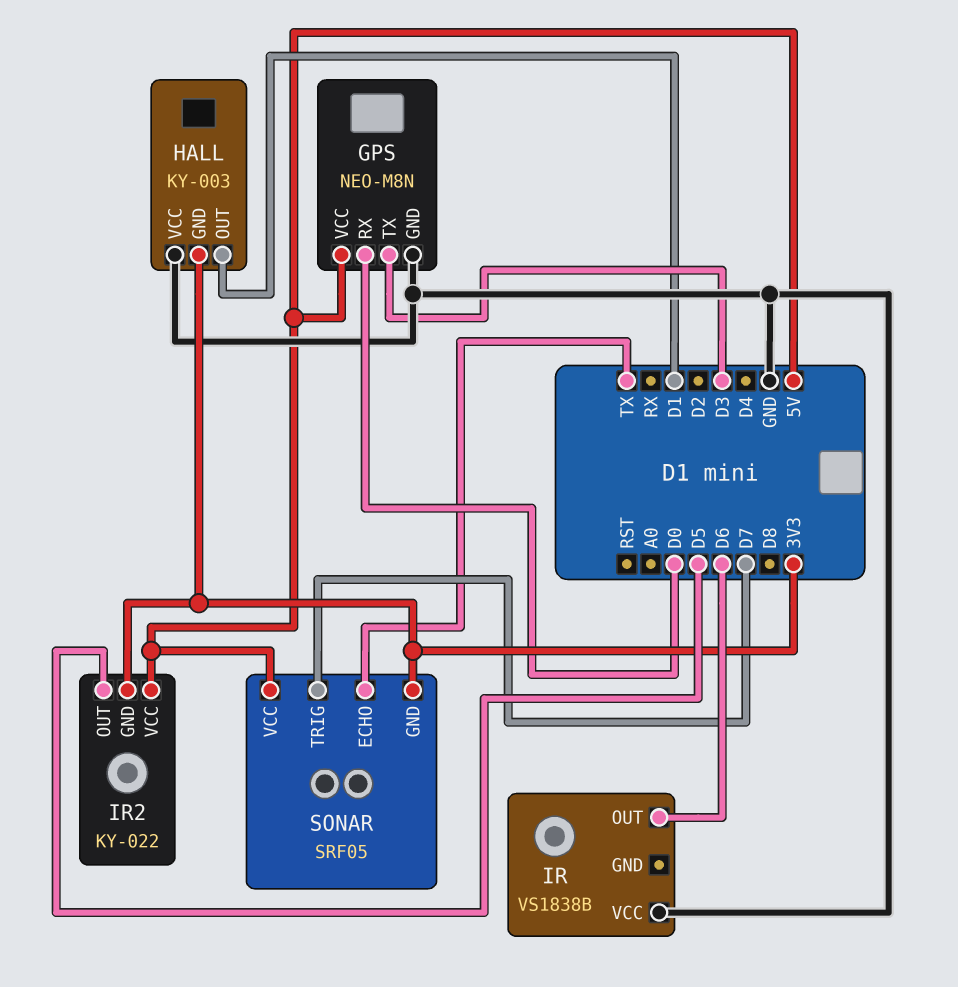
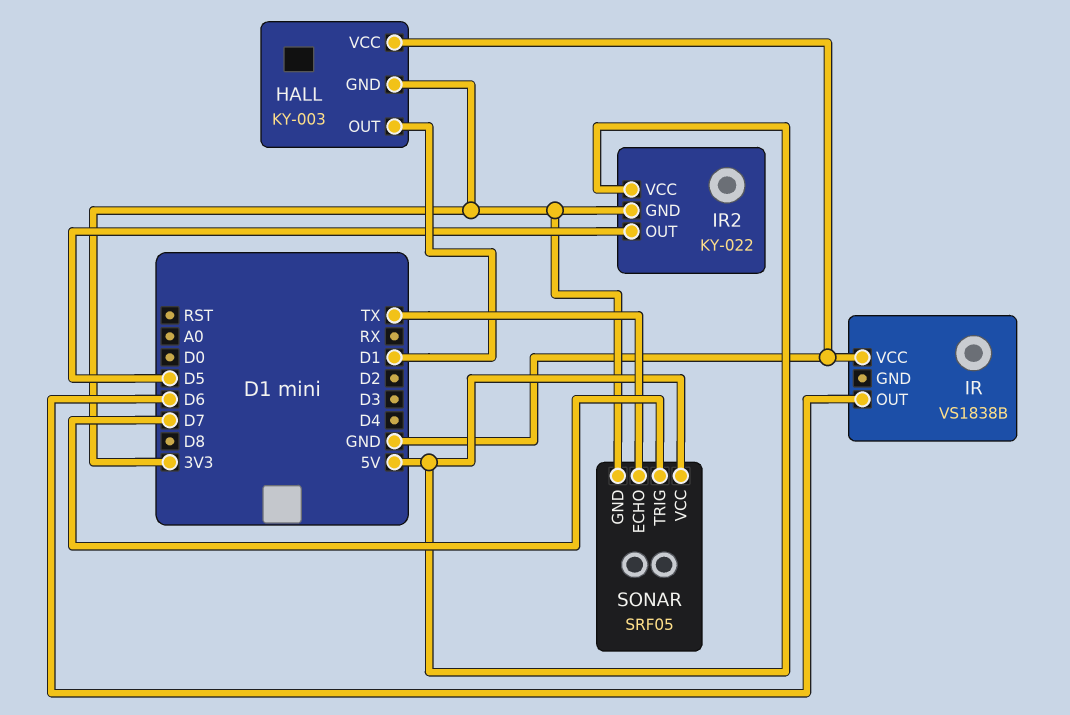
GPS: NEO-M8N -> none
GPS pin GND: GND -> none
GPS pin RX: D0 -> none
GPS pin TX: D3 -> none
GPS pin VCC: 5V -> none

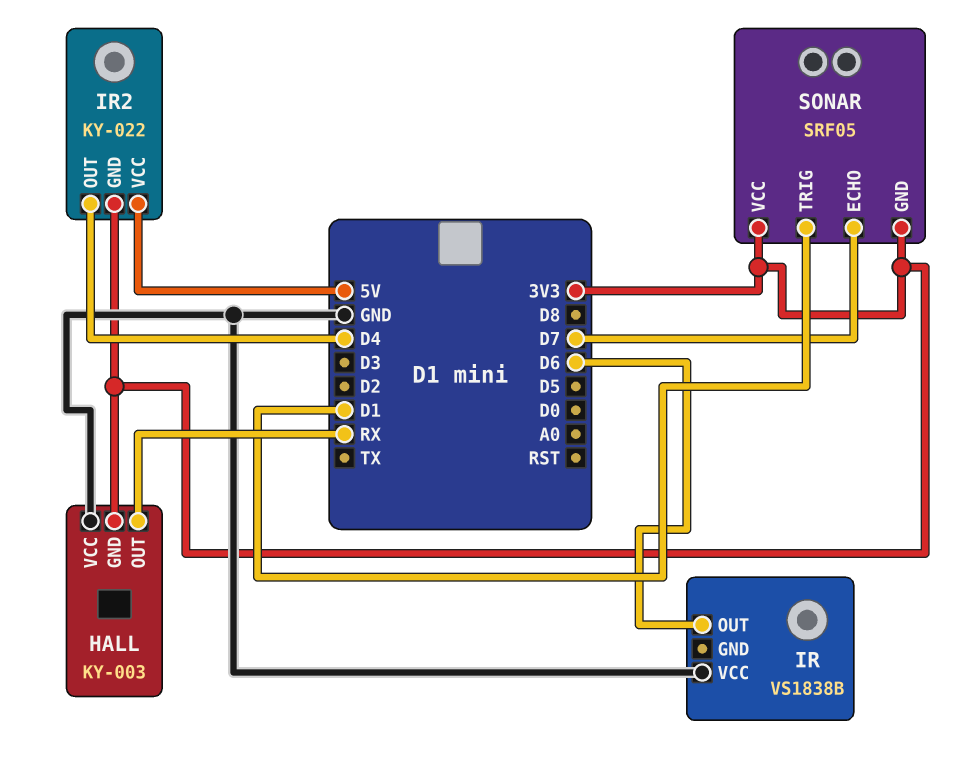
HALL pin OUT: D1 -> RX
IR2 pin OUT: D5 -> D4
SONAR pin ECHO: TX -> D7
SONAR pin TRIG: D7 -> D1
SONAR pin VCC: 5V -> 3V3

